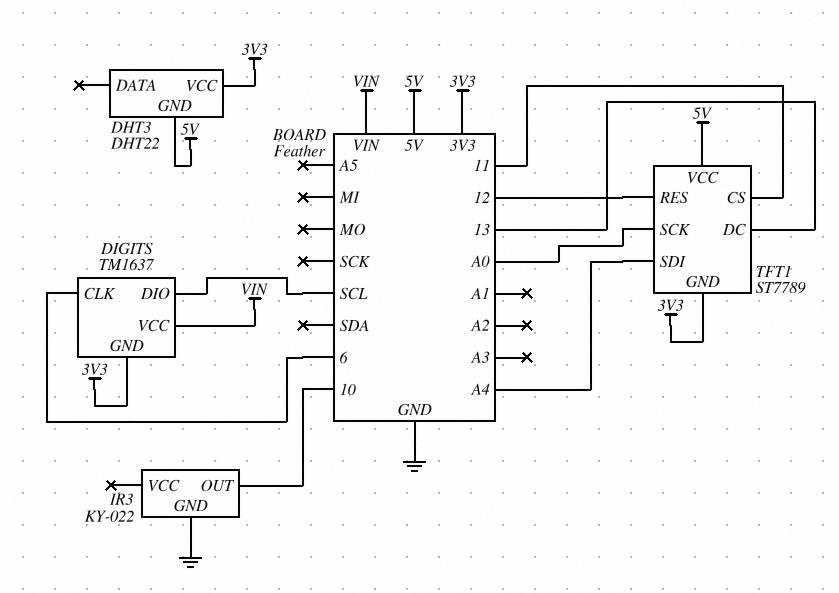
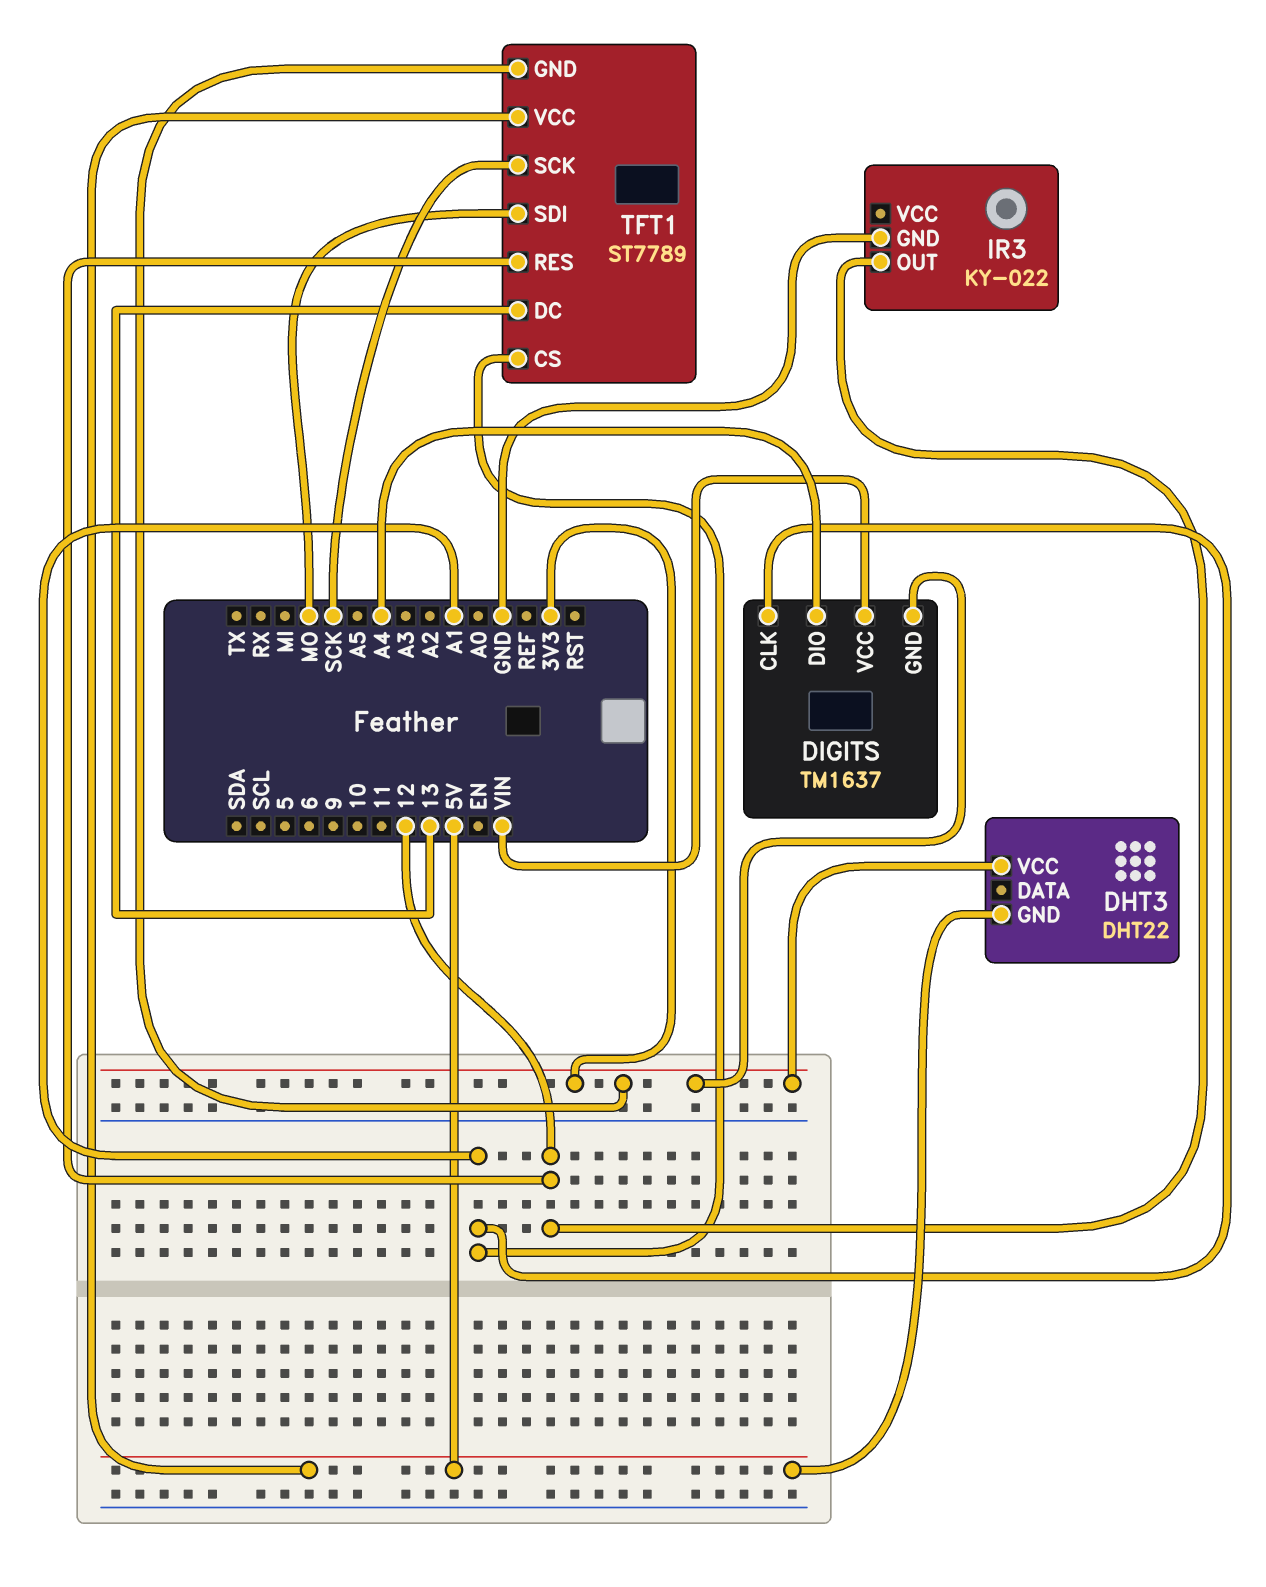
DIGITS pin CLK: 6 -> A1
DIGITS pin DIO: SCL -> A4
IR3 pin OUT: 10 -> 12
TFT1 pin CS: 11 -> A1
TFT1 pin SCK: A0 -> SCK
TFT1 pin SDI: A4 -> MO

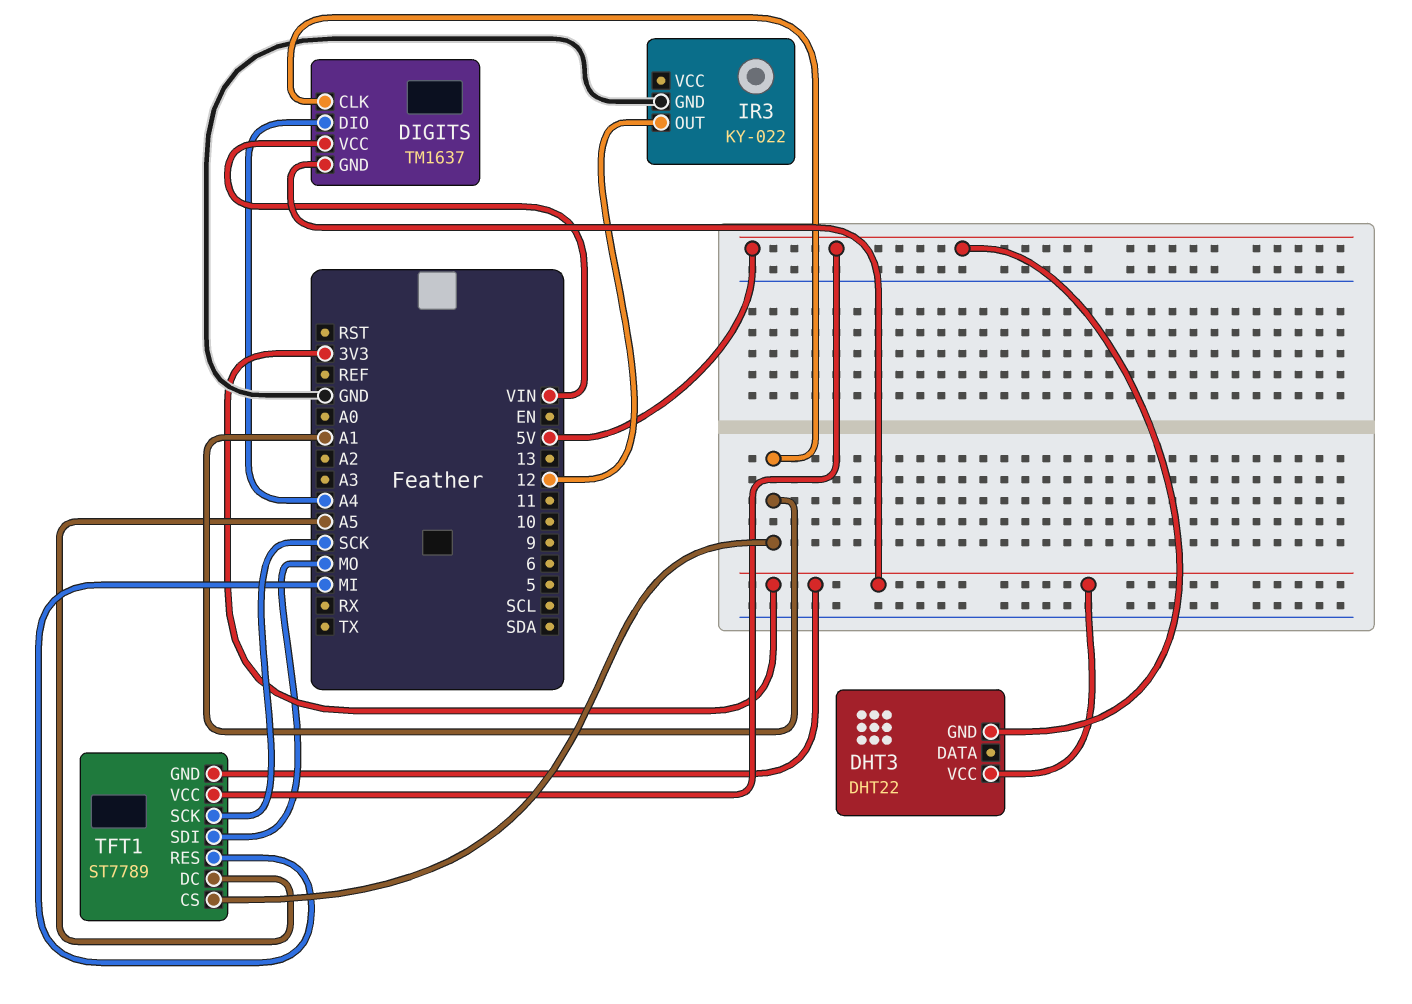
TFT1 pin DC: 13 -> A5
TFT1 pin RES: 12 -> MI

